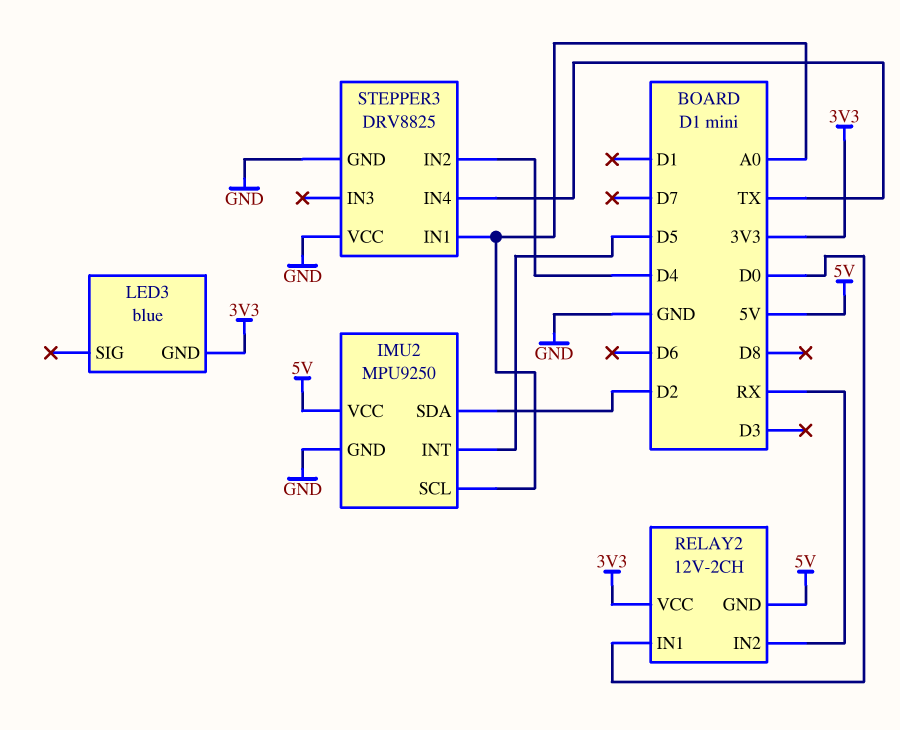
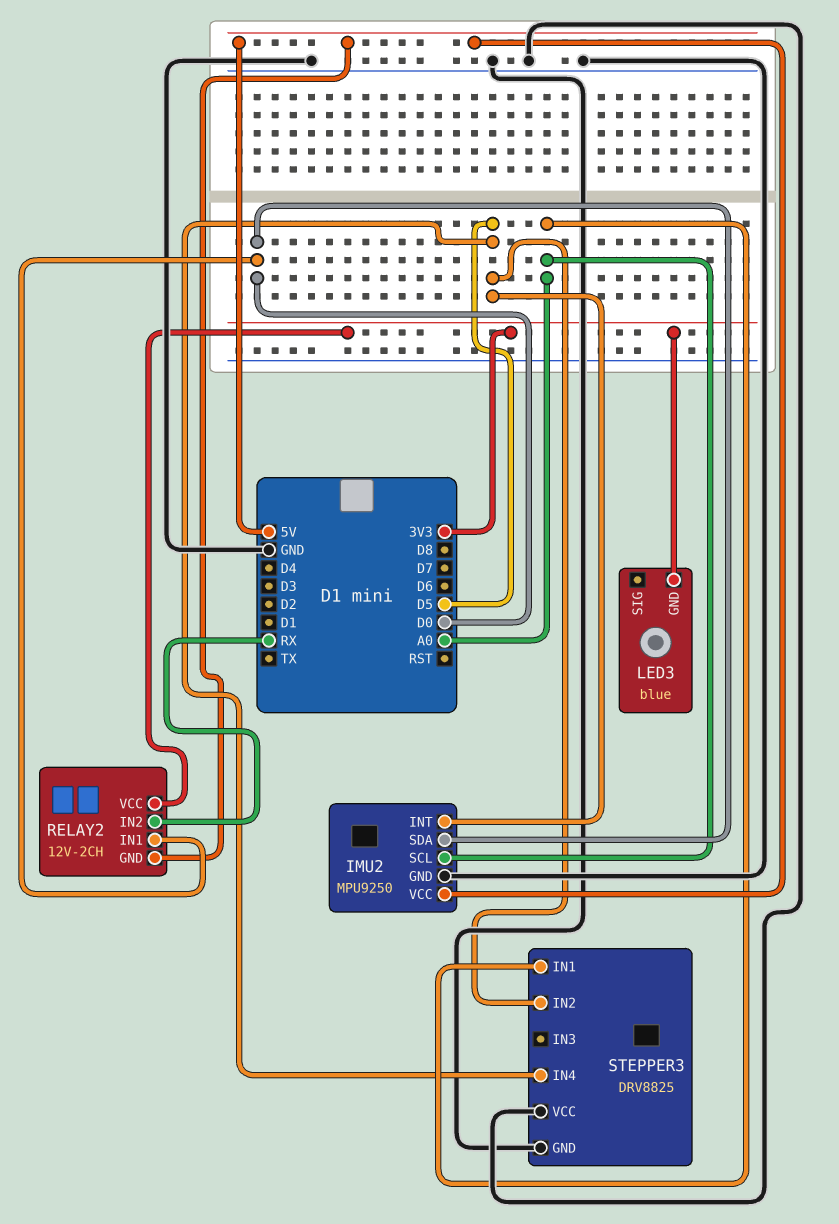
IMU2 pin SDA: D2 -> D0
STEPPER3 pin IN2: D4 -> D5
STEPPER3 pin IN4: TX -> D5

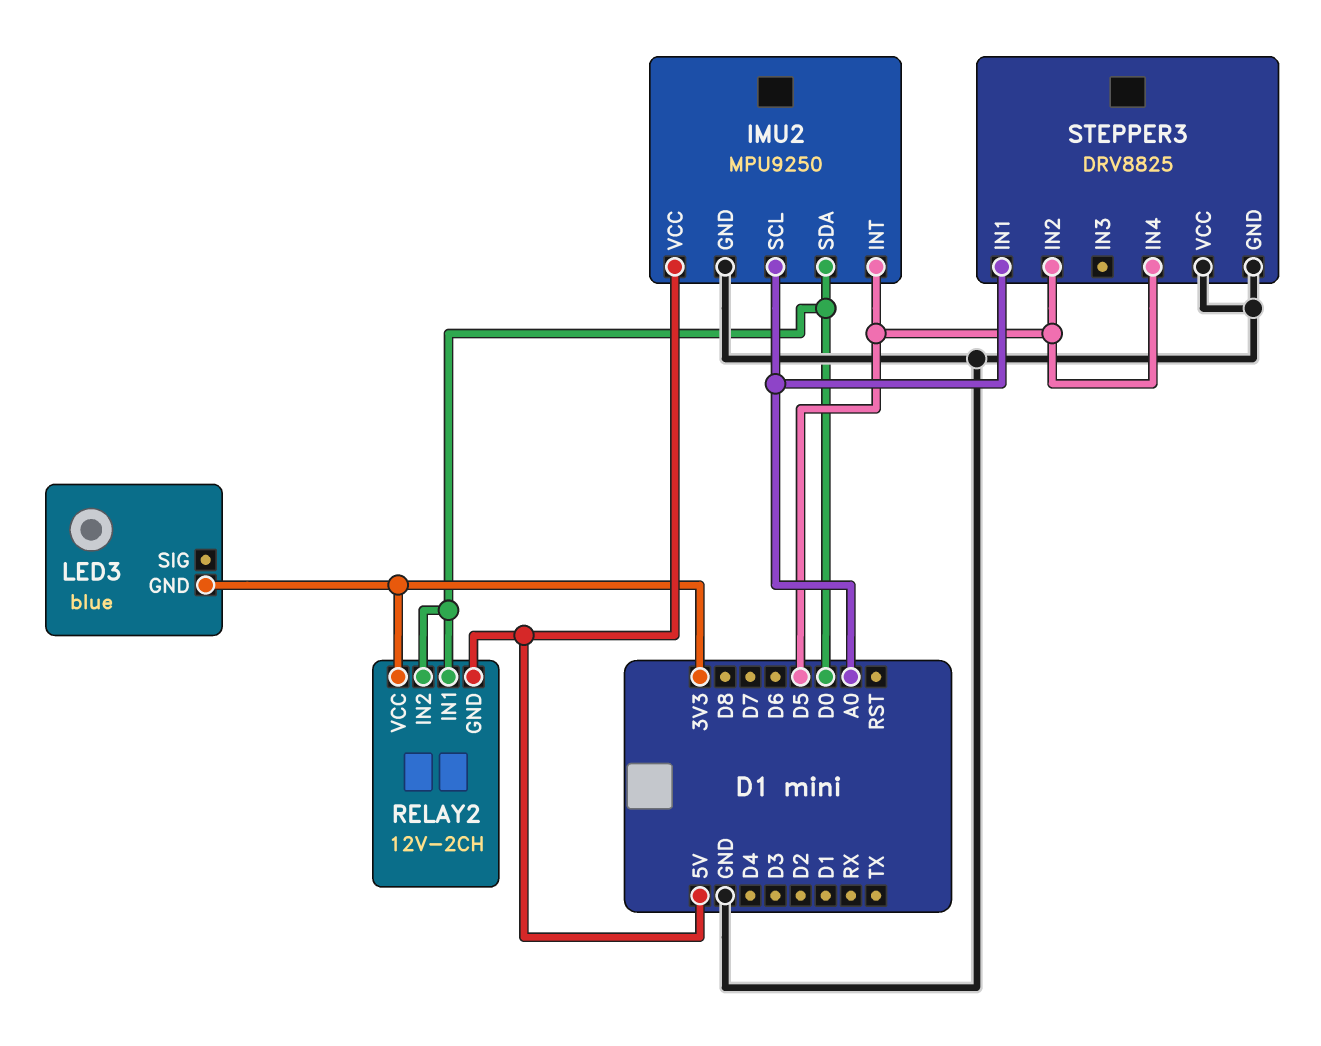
RELAY2 pin IN2: RX -> D0

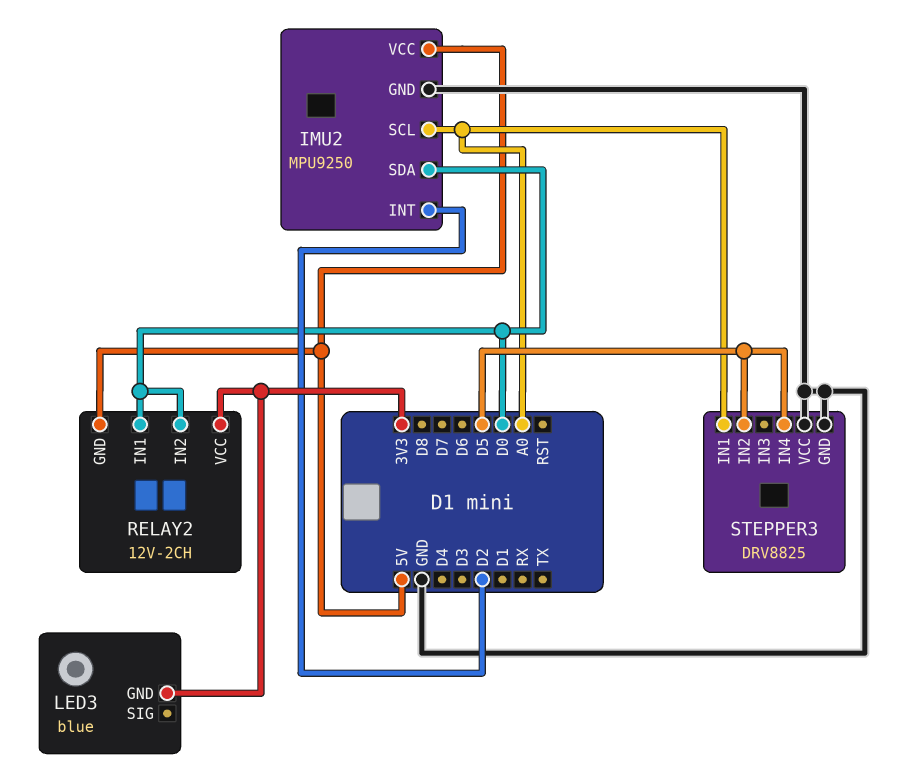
IMU2 pin INT: D5 -> D2

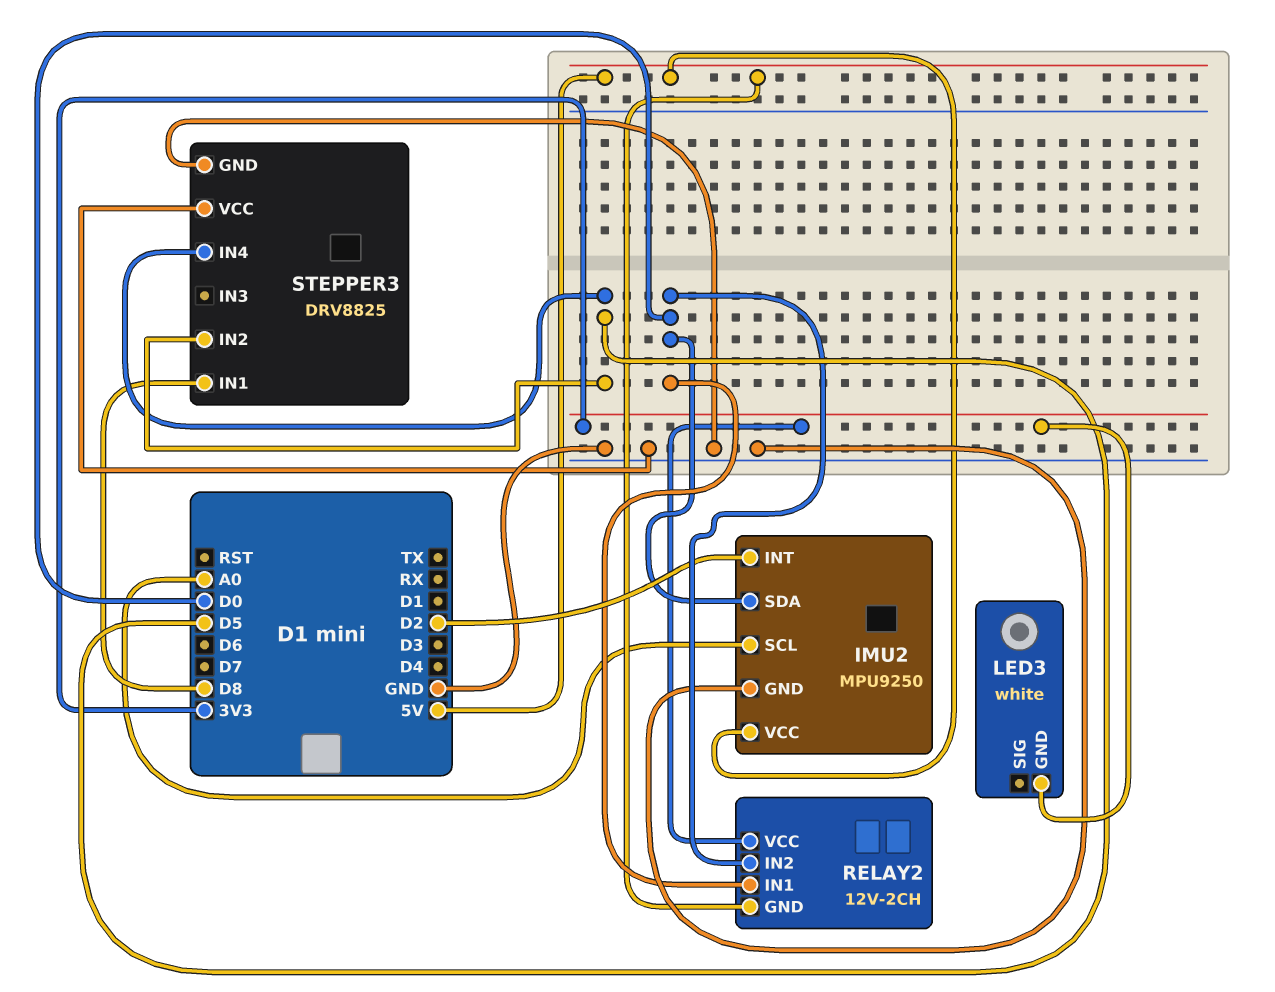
LED3: blue -> white
STEPPER3 pin IN1: A0 -> D8

